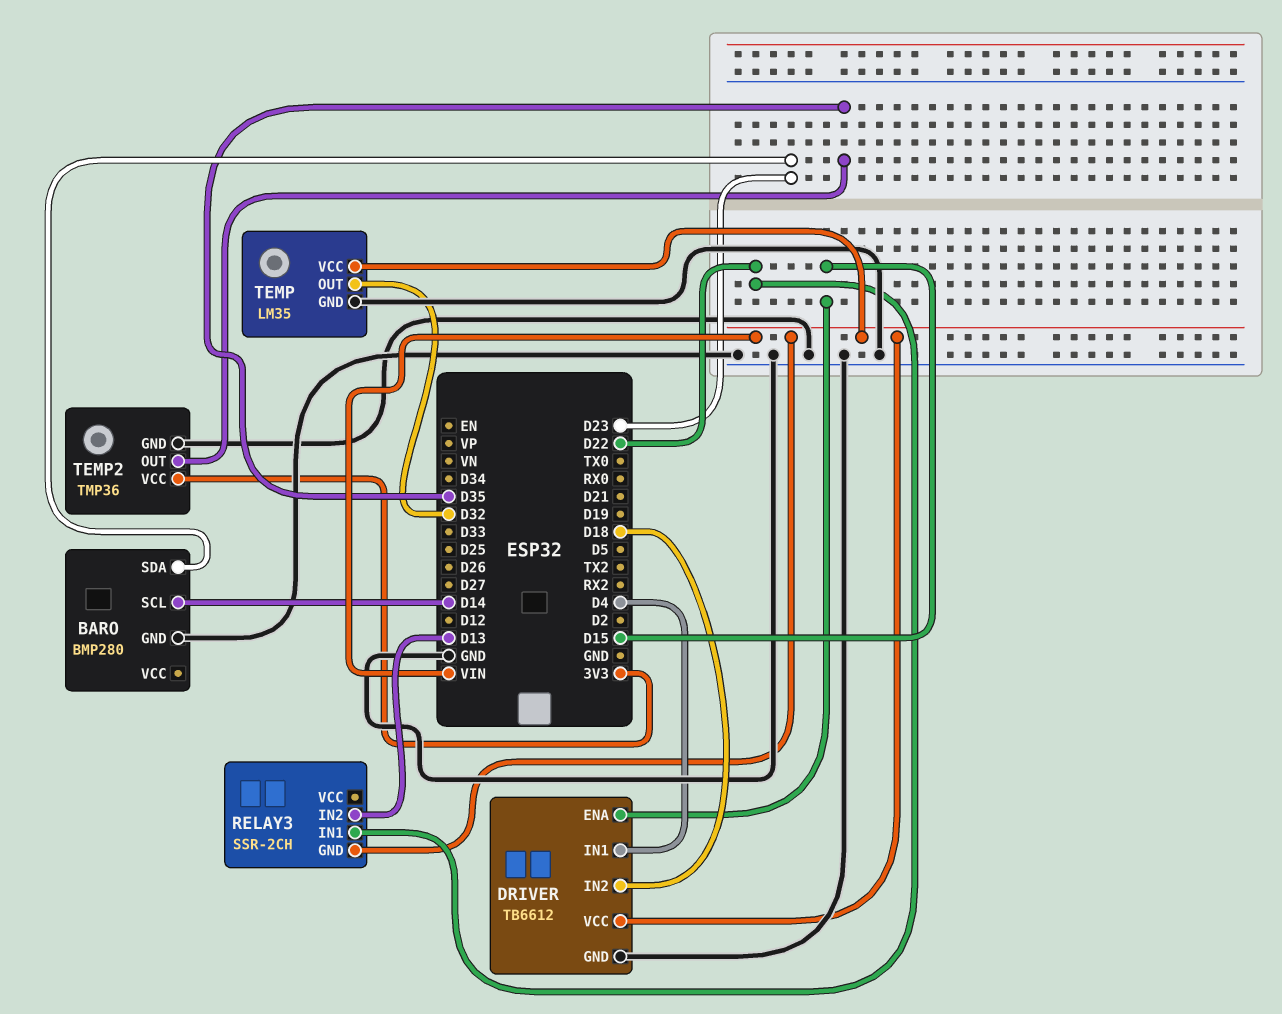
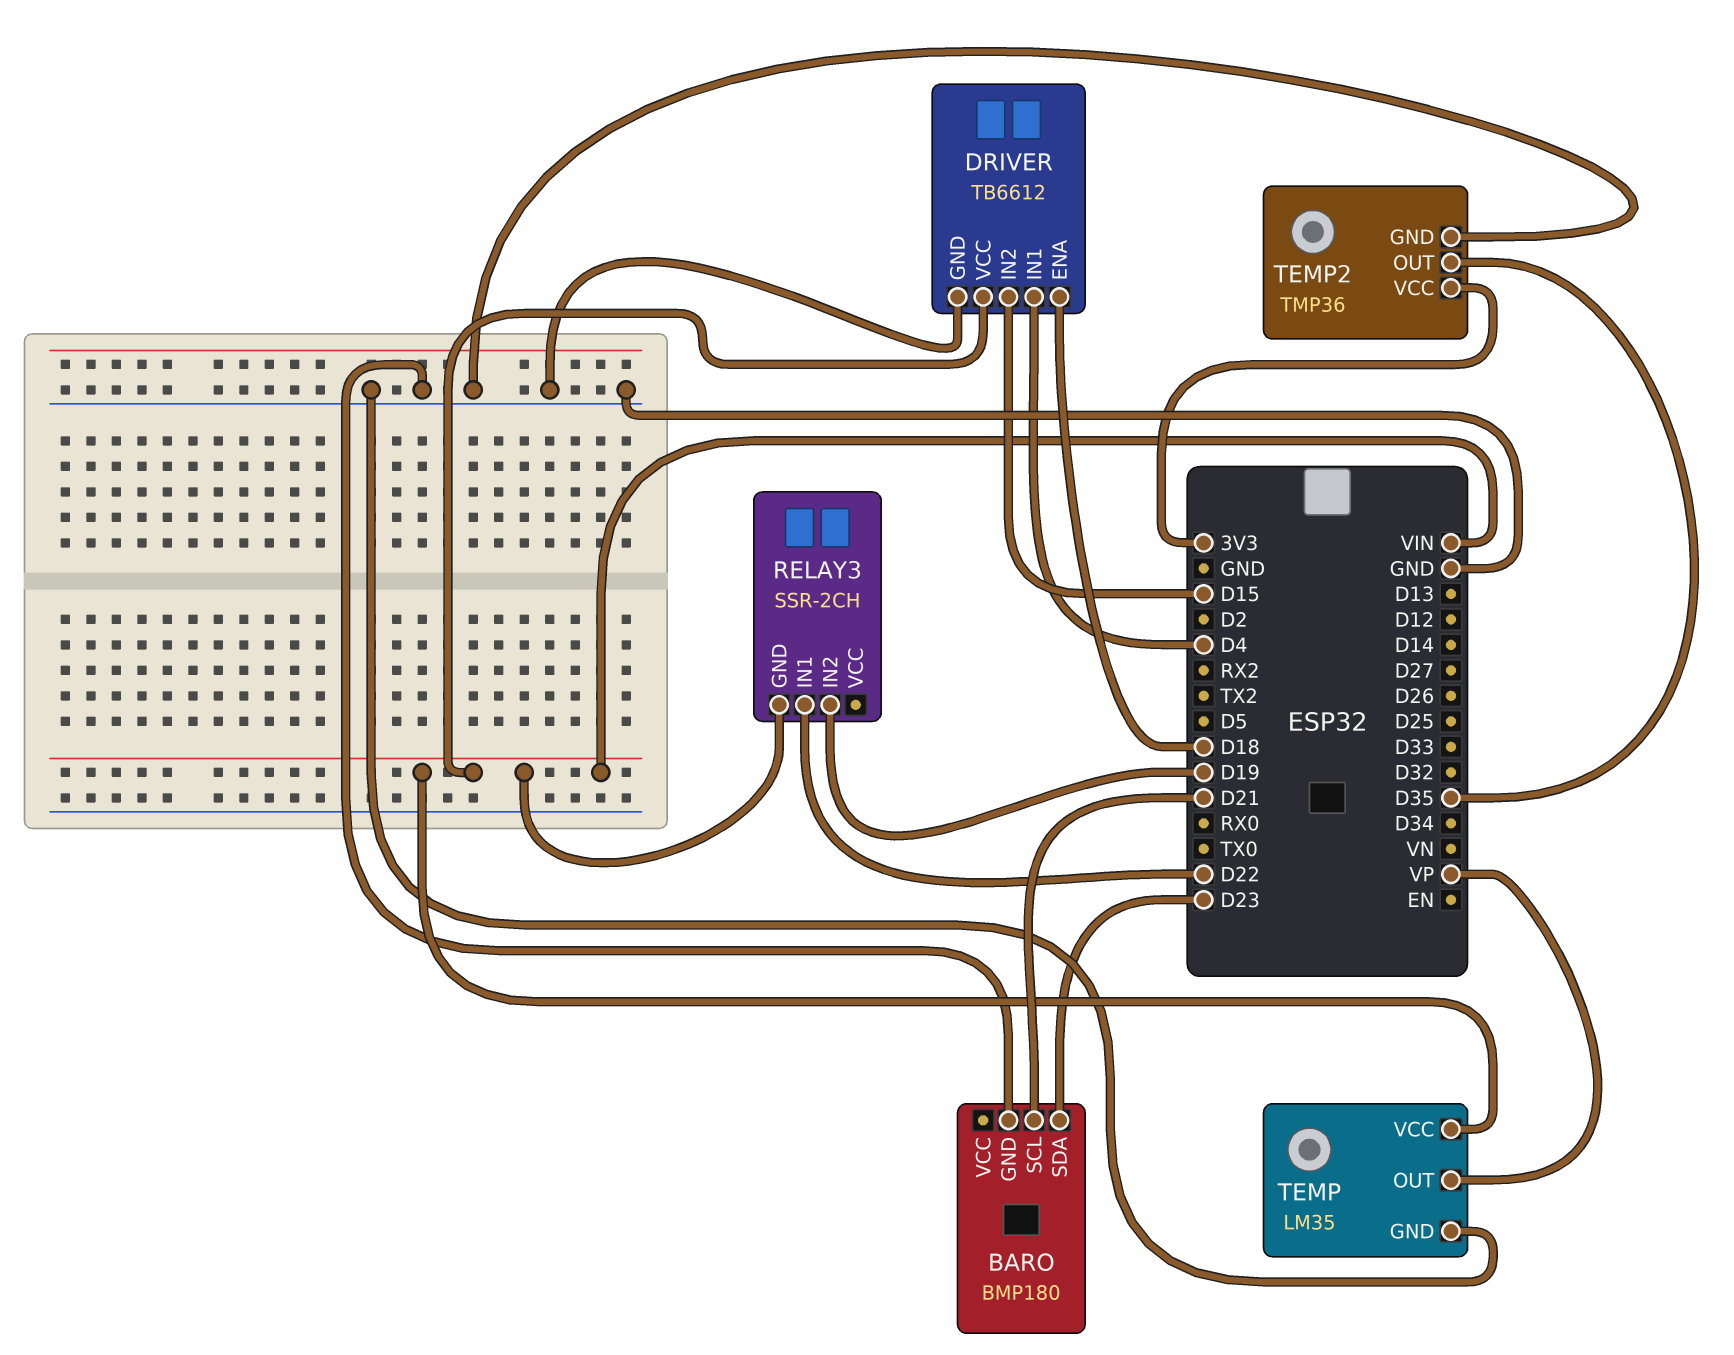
BARO: BMP280 -> BMP180
BARO pin SCL: D14 -> D21
DRIVER pin ENA: D15 -> D18
DRIVER pin IN2: D18 -> D15
RELAY3 pin IN2: D13 -> D19
TEMP pin OUT: D32 -> VP

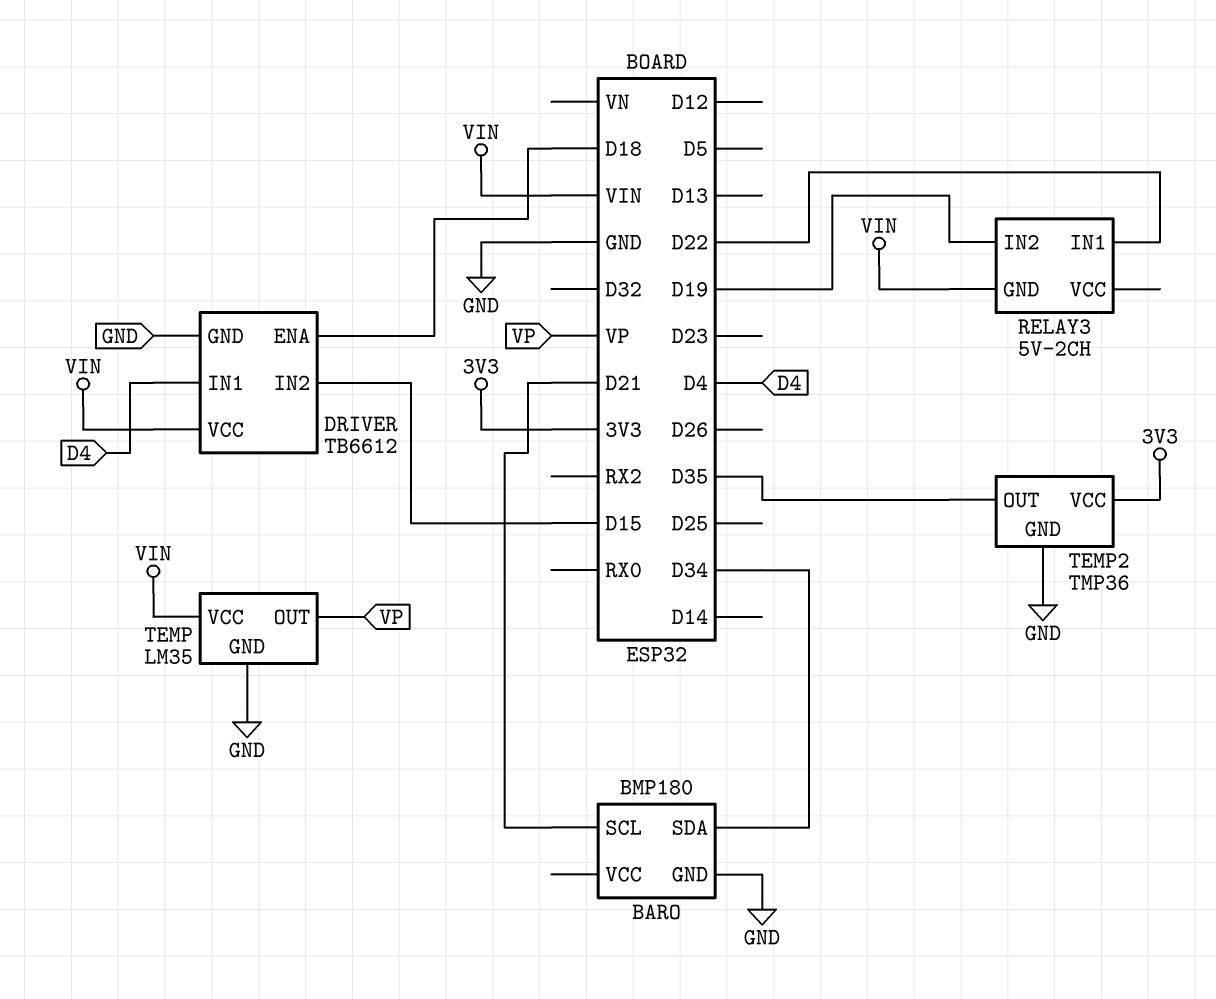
BARO pin SDA: D23 -> D34
RELAY3: SSR-2CH -> 5V-2CH

